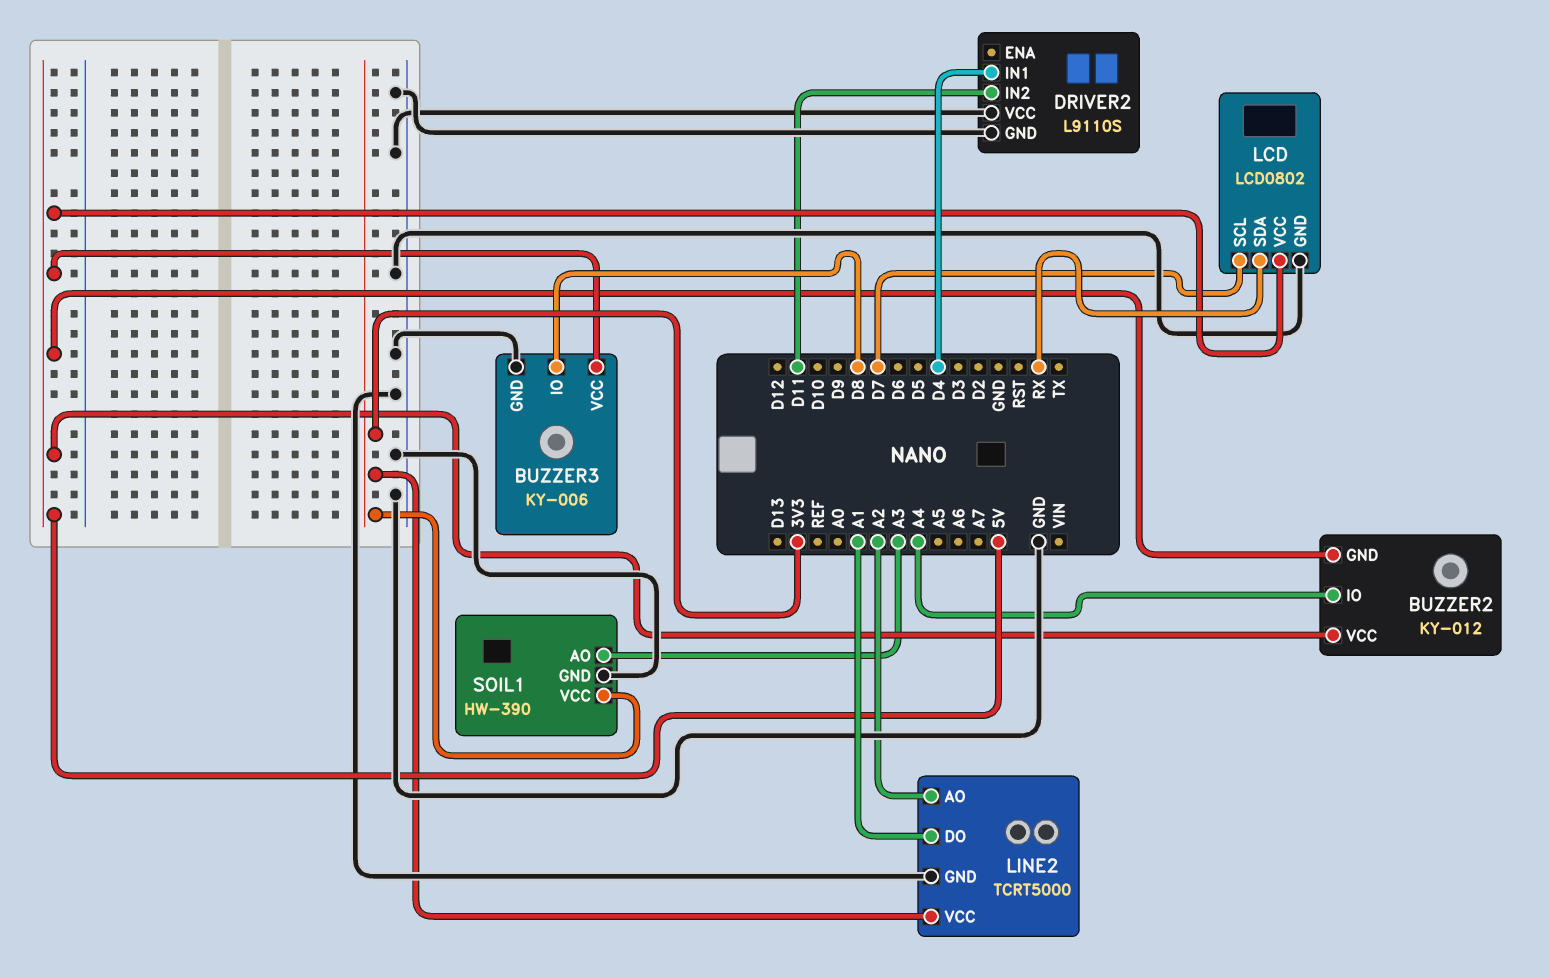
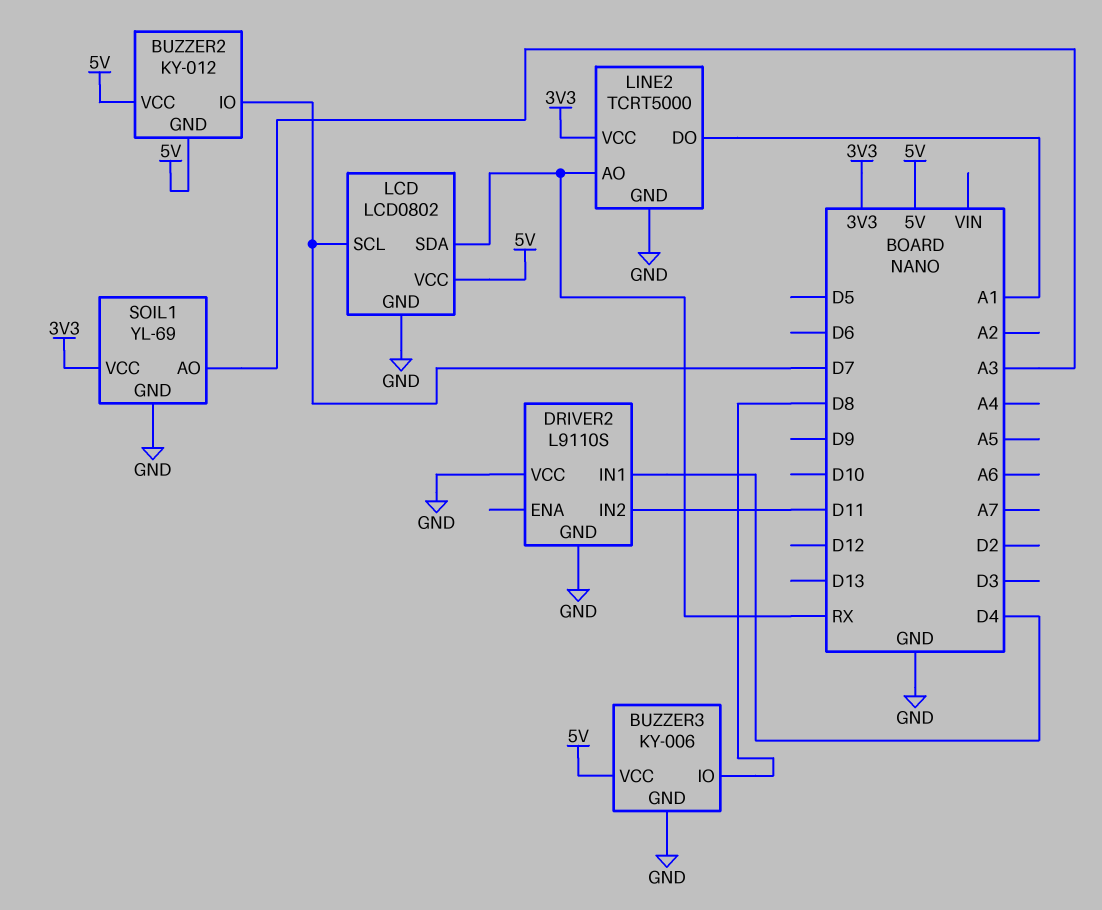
BUZZER2 pin IO: A4 -> D7
LINE2 pin AO: A2 -> RX
SOIL1: HW-390 -> YL-69

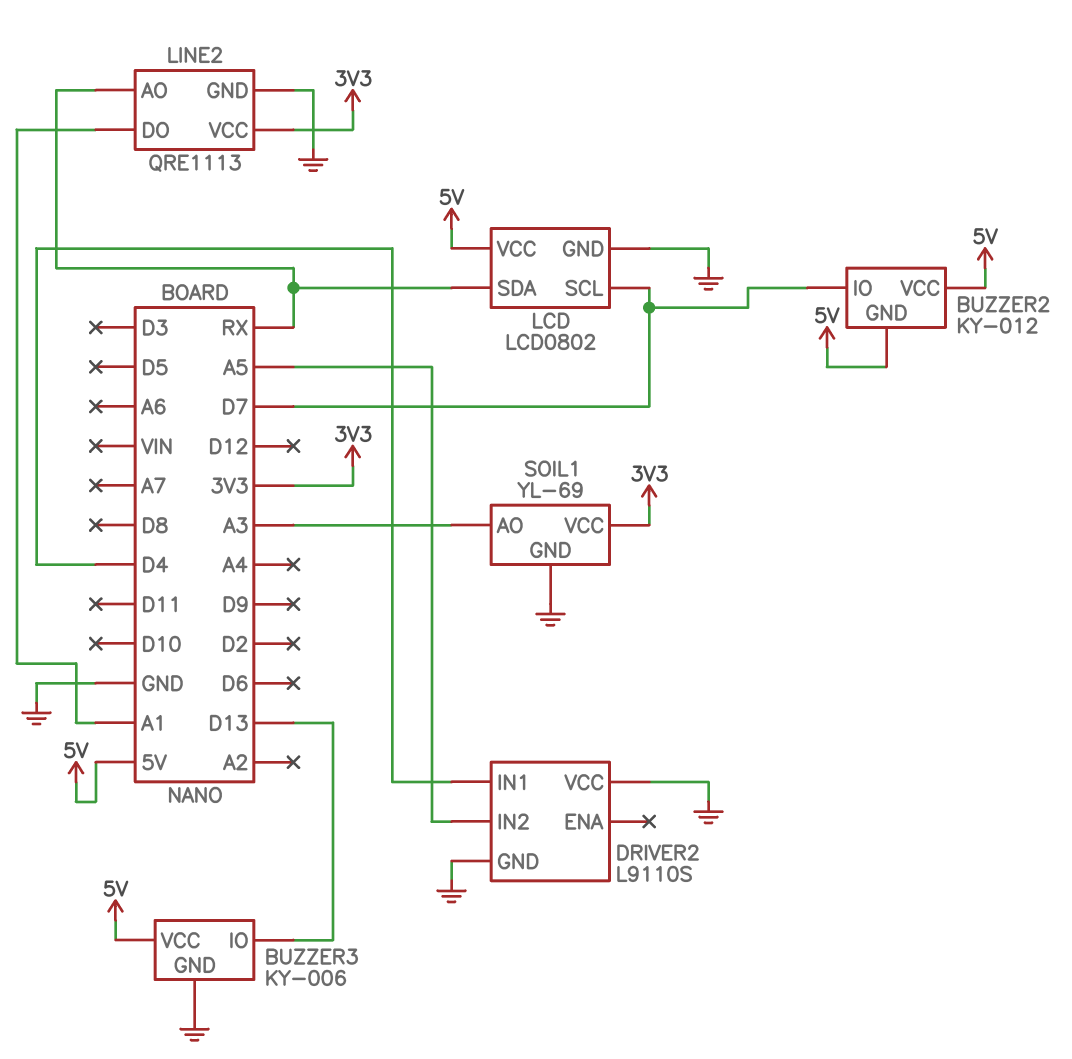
BUZZER3 pin IO: D8 -> D13
DRIVER2 pin IN2: D11 -> A5
LINE2: TCRT5000 -> QRE1113

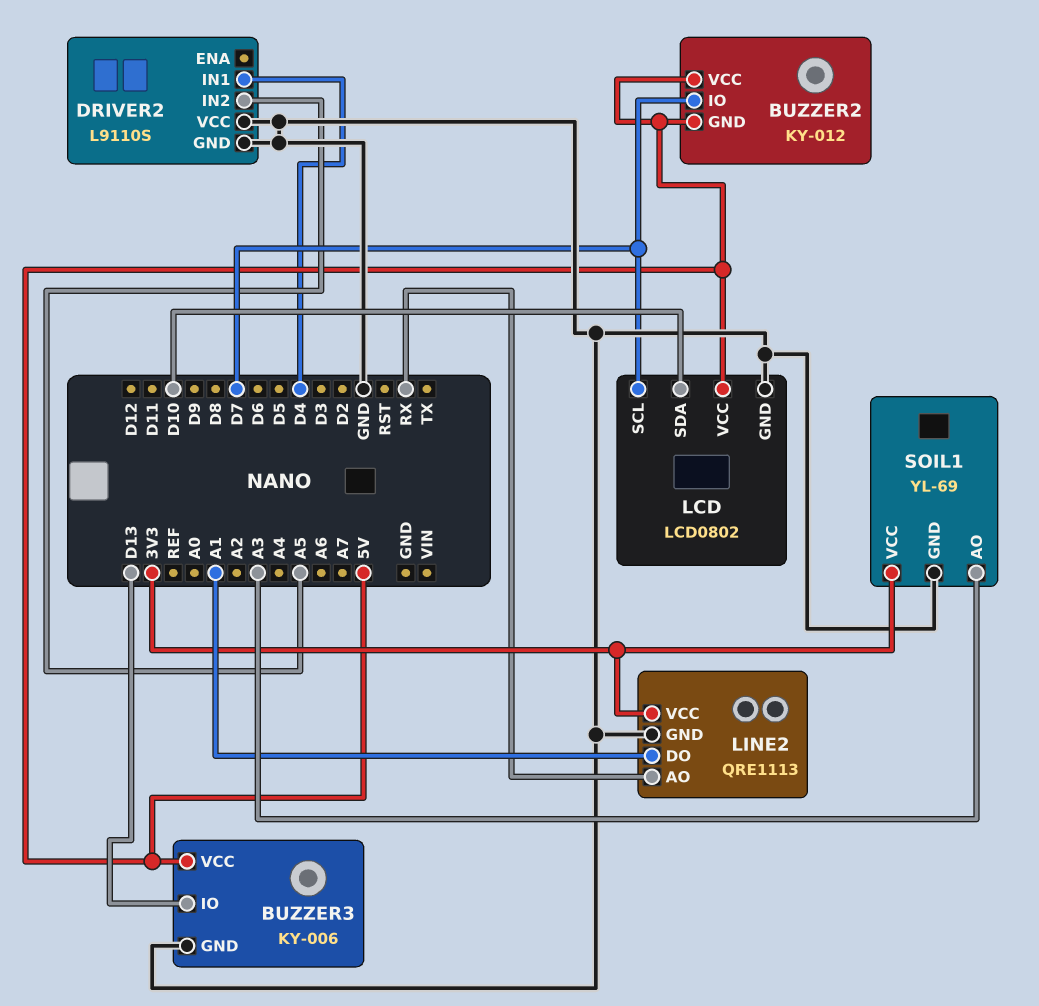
LCD pin SDA: RX -> D10

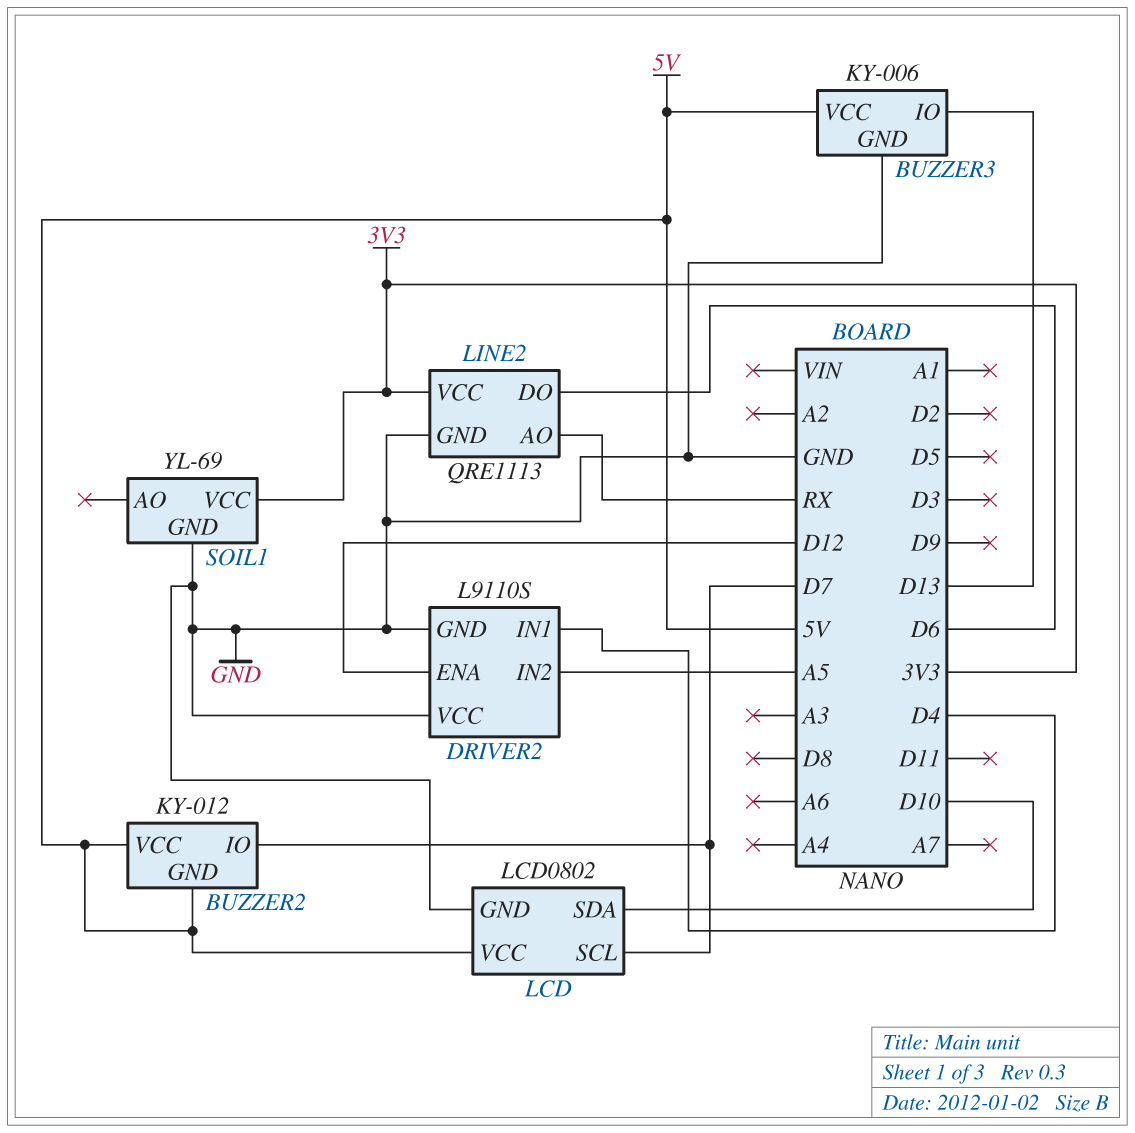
DRIVER2 pin ENA: none -> D12
LINE2 pin DO: A1 -> D6
SOIL1 pin AO: A3 -> none

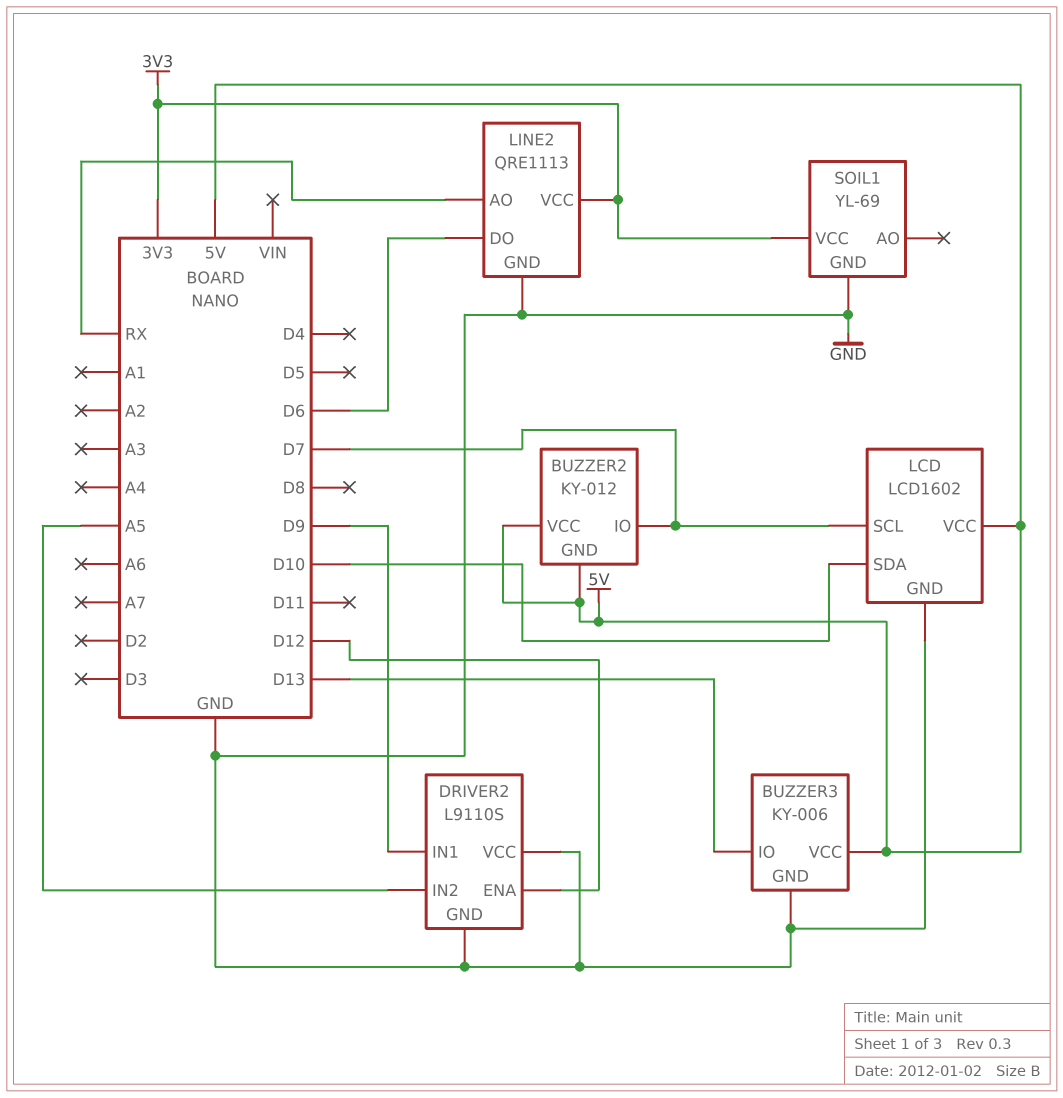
DRIVER2 pin IN1: D4 -> D9
LCD: LCD0802 -> LCD1602

